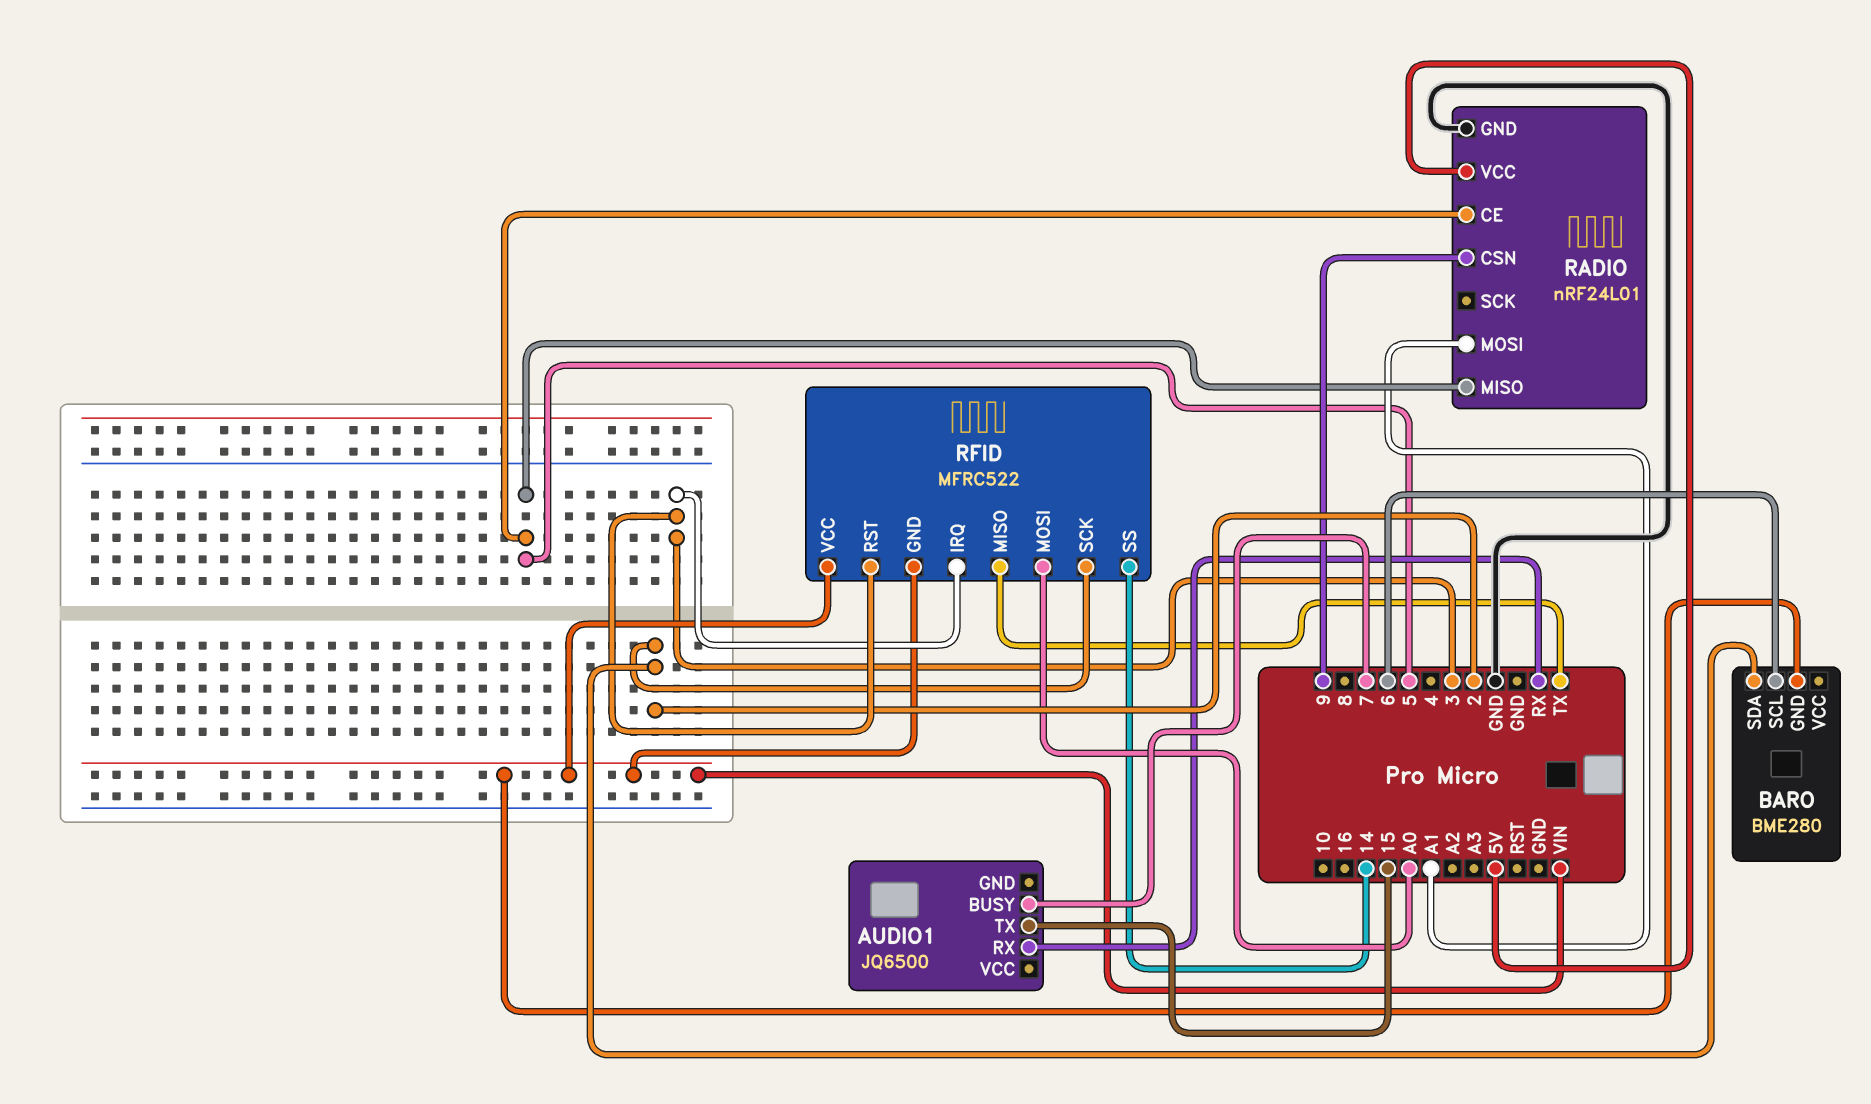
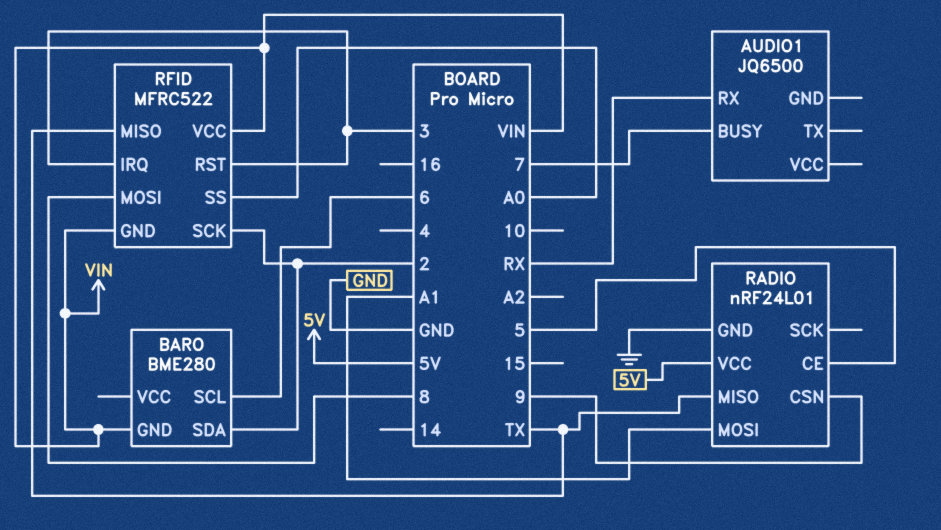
AUDIO1 pin TX: 15 -> none
RADIO pin MISO: 5 -> TX
RFID pin MOSI: A0 -> 8
RFID pin SS: 14 -> A0

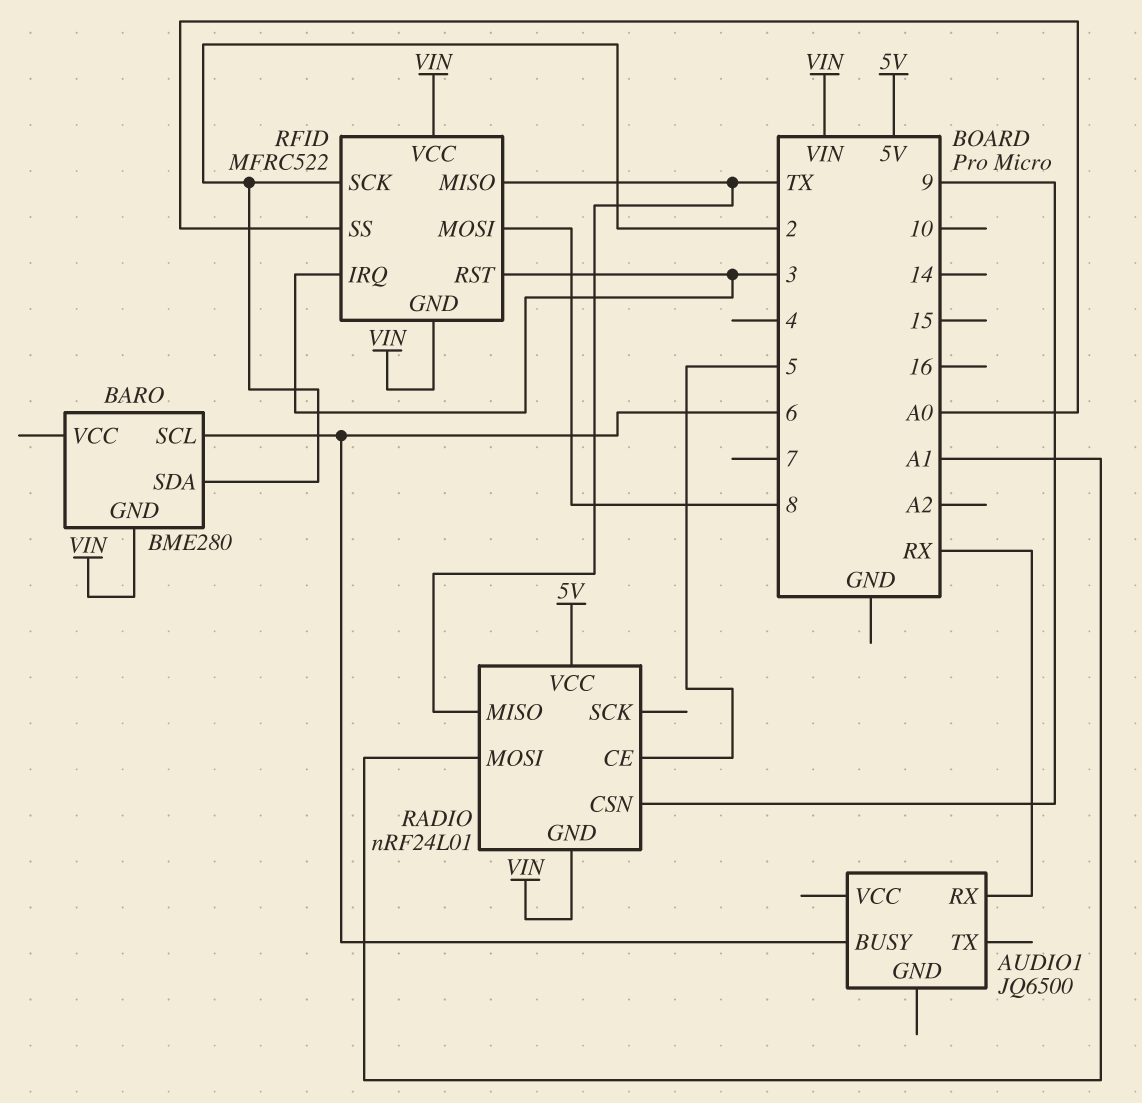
AUDIO1 pin BUSY: 7 -> 6
RADIO pin GND: GND -> VIN

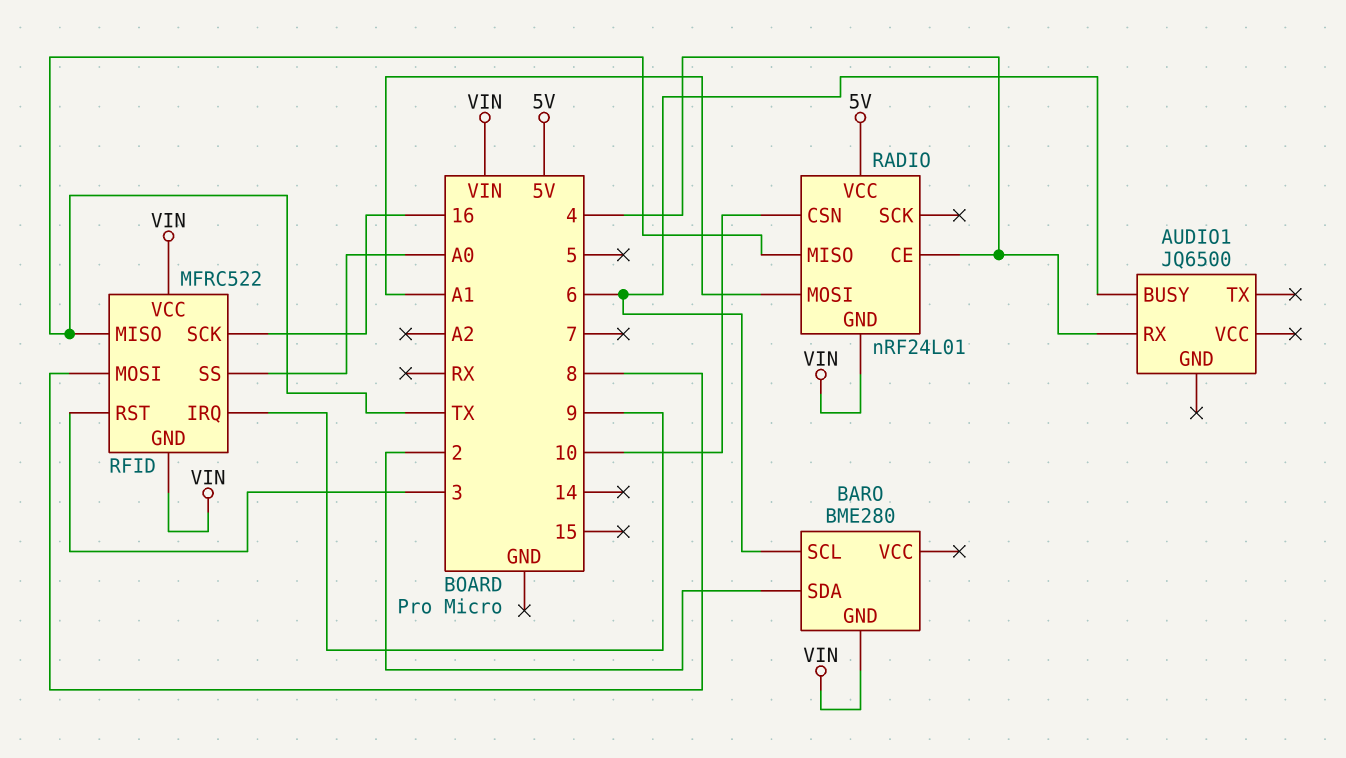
AUDIO1 pin RX: RX -> 4
RADIO pin CE: 5 -> 4
RADIO pin CSN: 9 -> 10
RFID pin IRQ: 3 -> 9
RFID pin SCK: 2 -> 16

